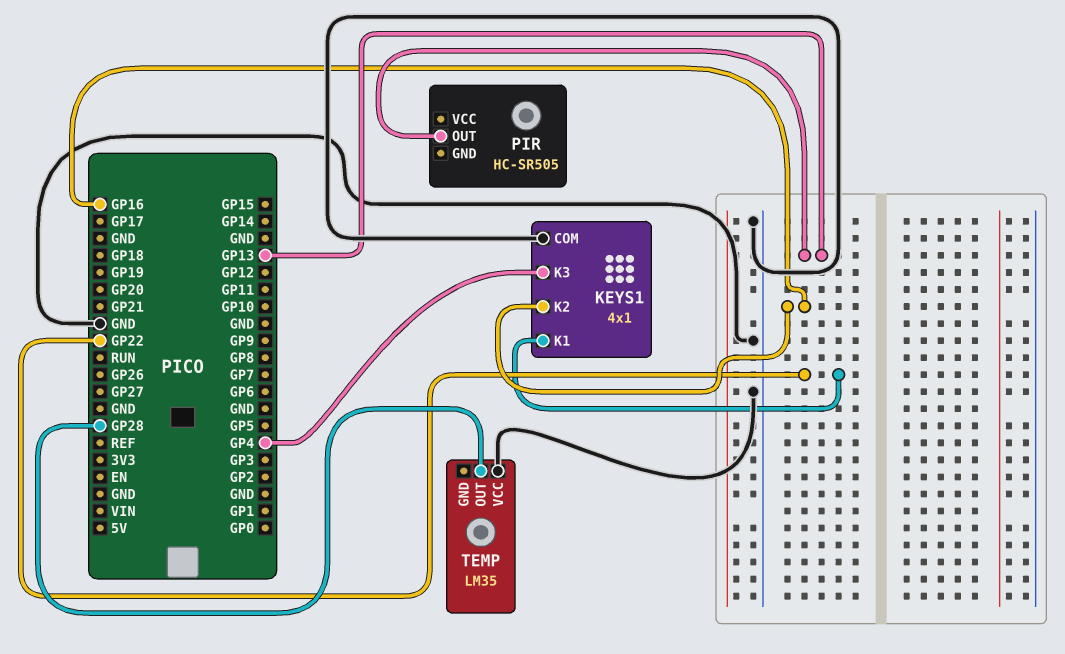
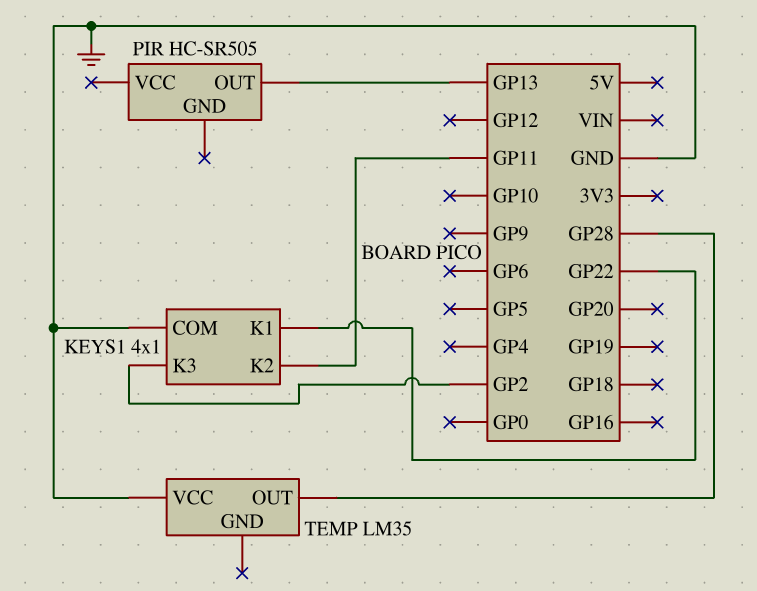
KEYS1 pin K2: GP16 -> GP11
KEYS1 pin K3: GP4 -> GP2

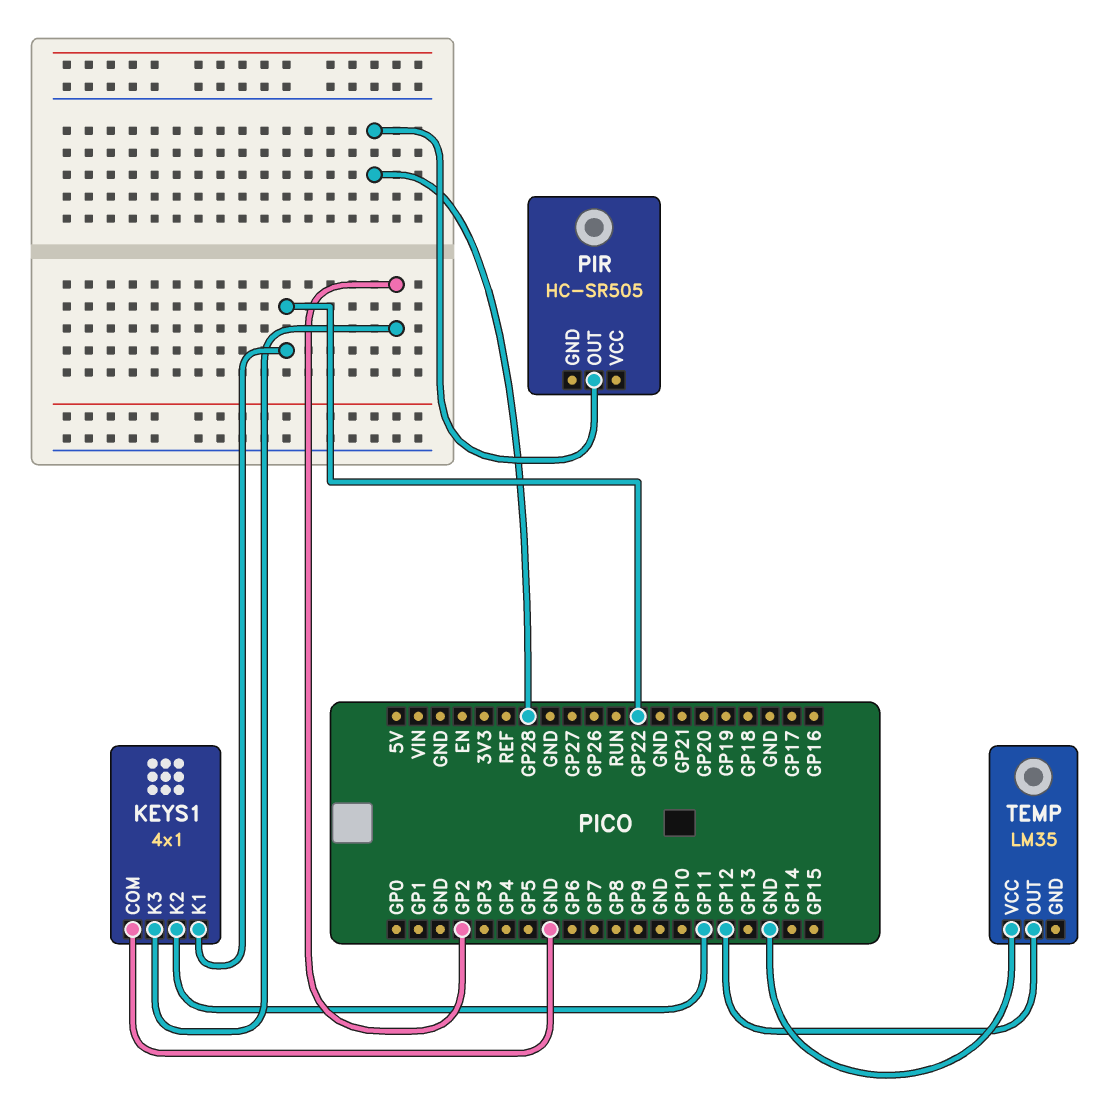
PIR pin OUT: GP13 -> GP28
TEMP pin OUT: GP28 -> GP12

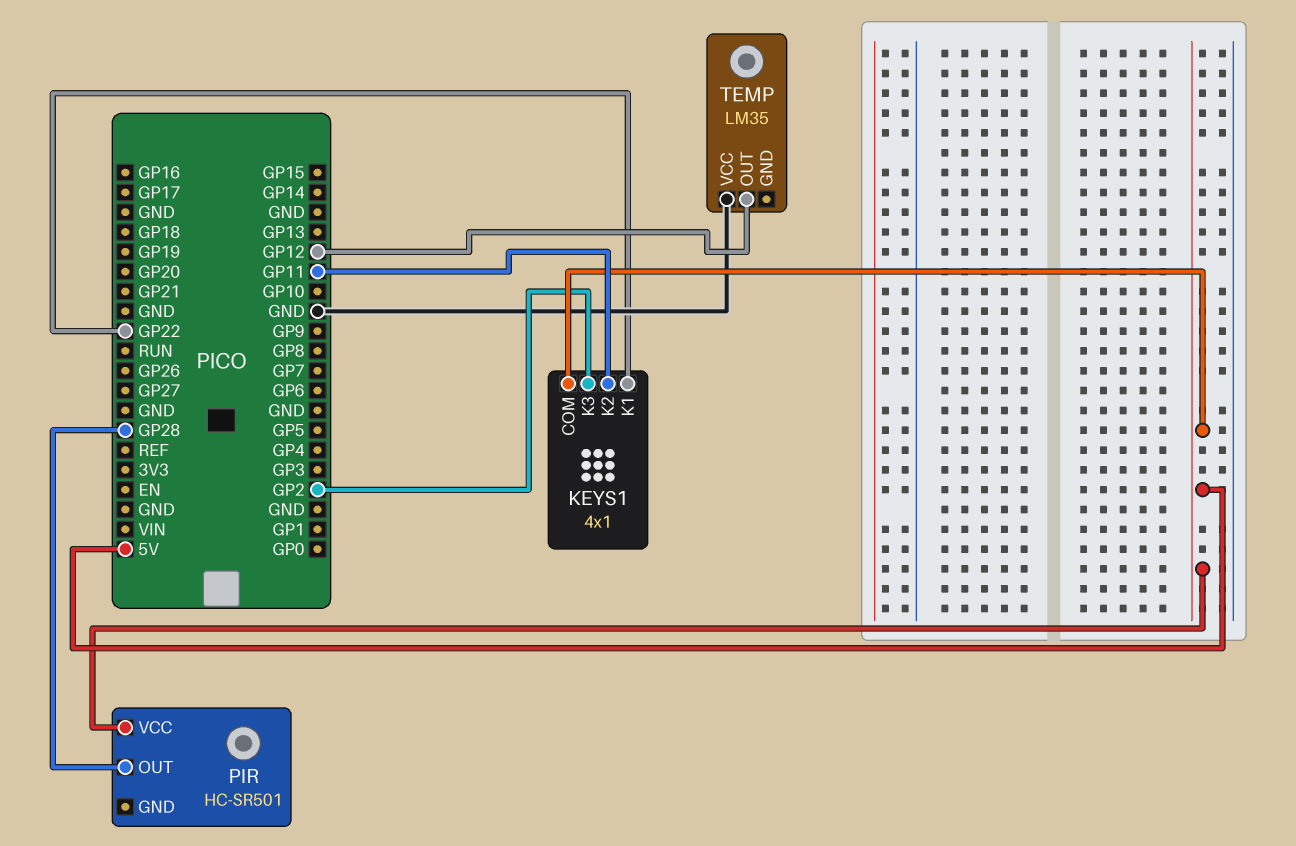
KEYS1 pin COM: GND -> 5V
PIR: HC-SR505 -> HC-SR501
PIR pin VCC: none -> 5V

